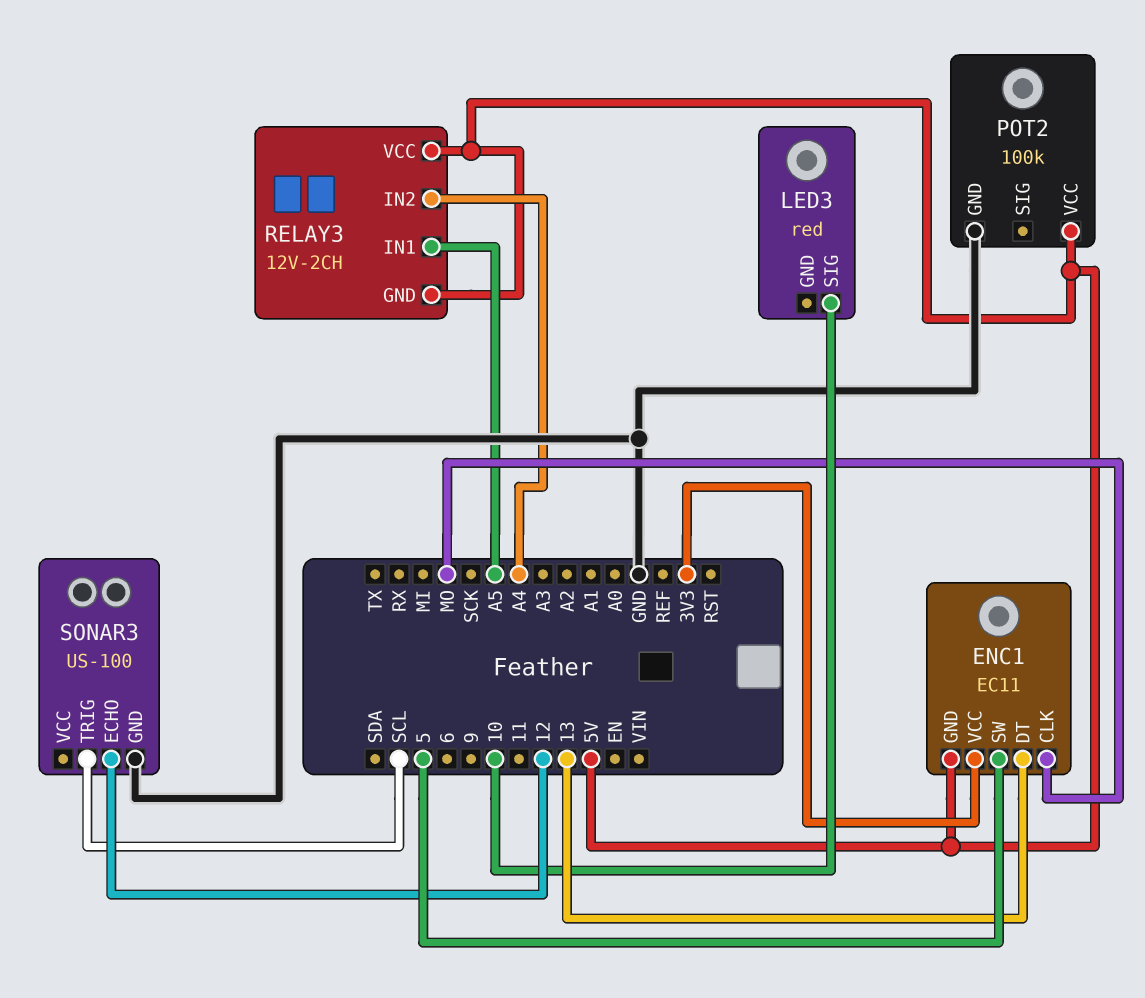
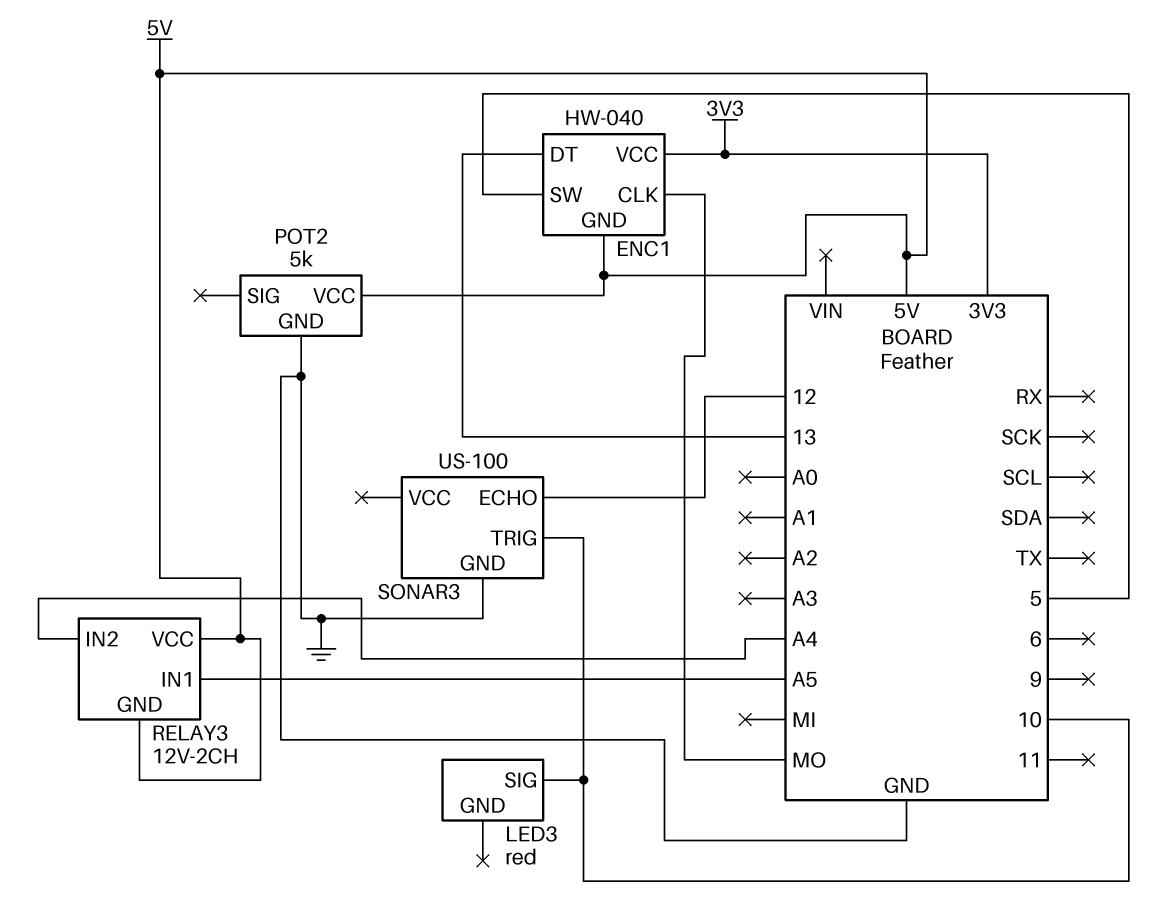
ENC1: EC11 -> HW-040
POT2: 100k -> 5k
SONAR3 pin TRIG: SCL -> 10

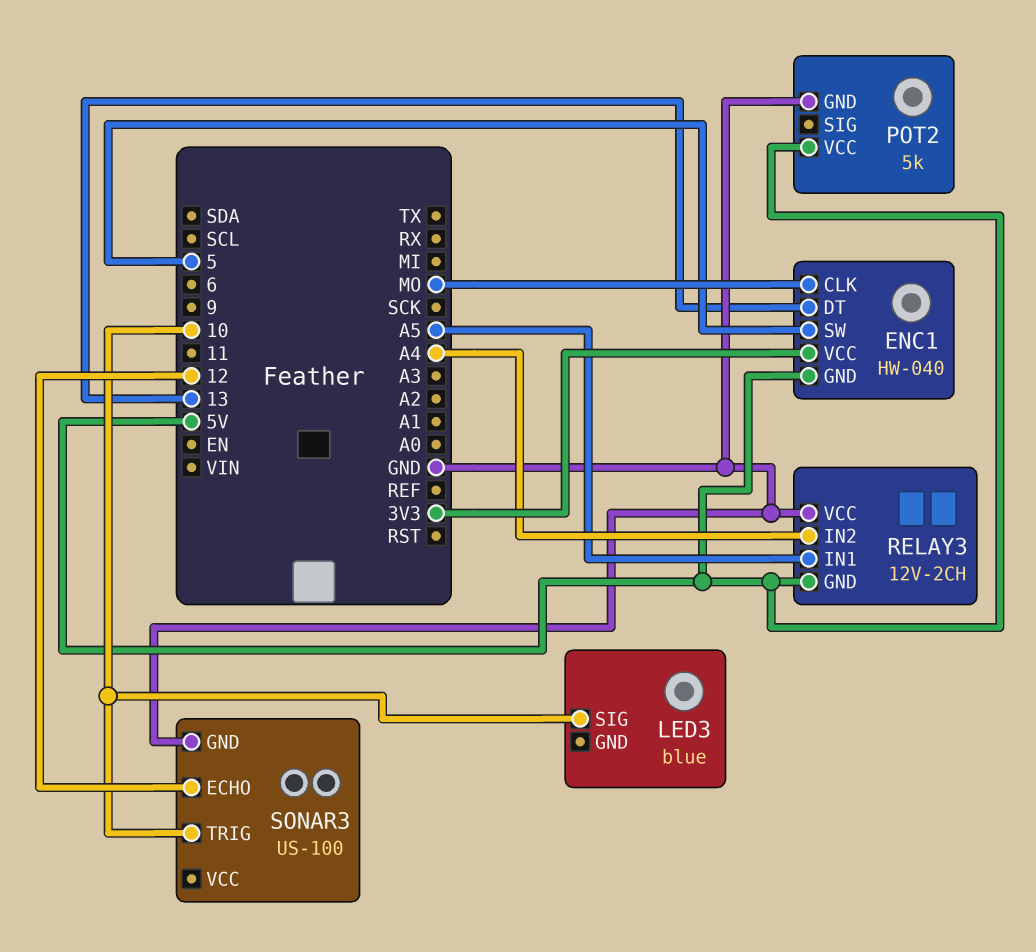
LED3: red -> blue
RELAY3 pin VCC: 5V -> GND

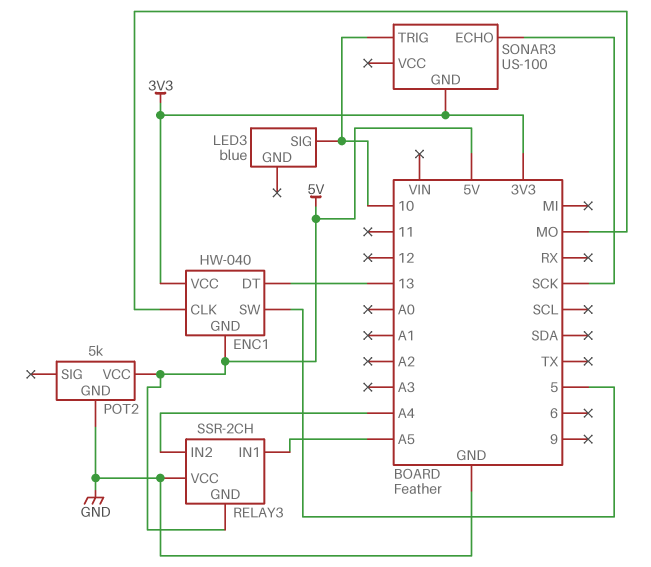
RELAY3: 12V-2CH -> SSR-2CH
SONAR3 pin ECHO: 12 -> SCK
SONAR3 pin GND: GND -> 3V3

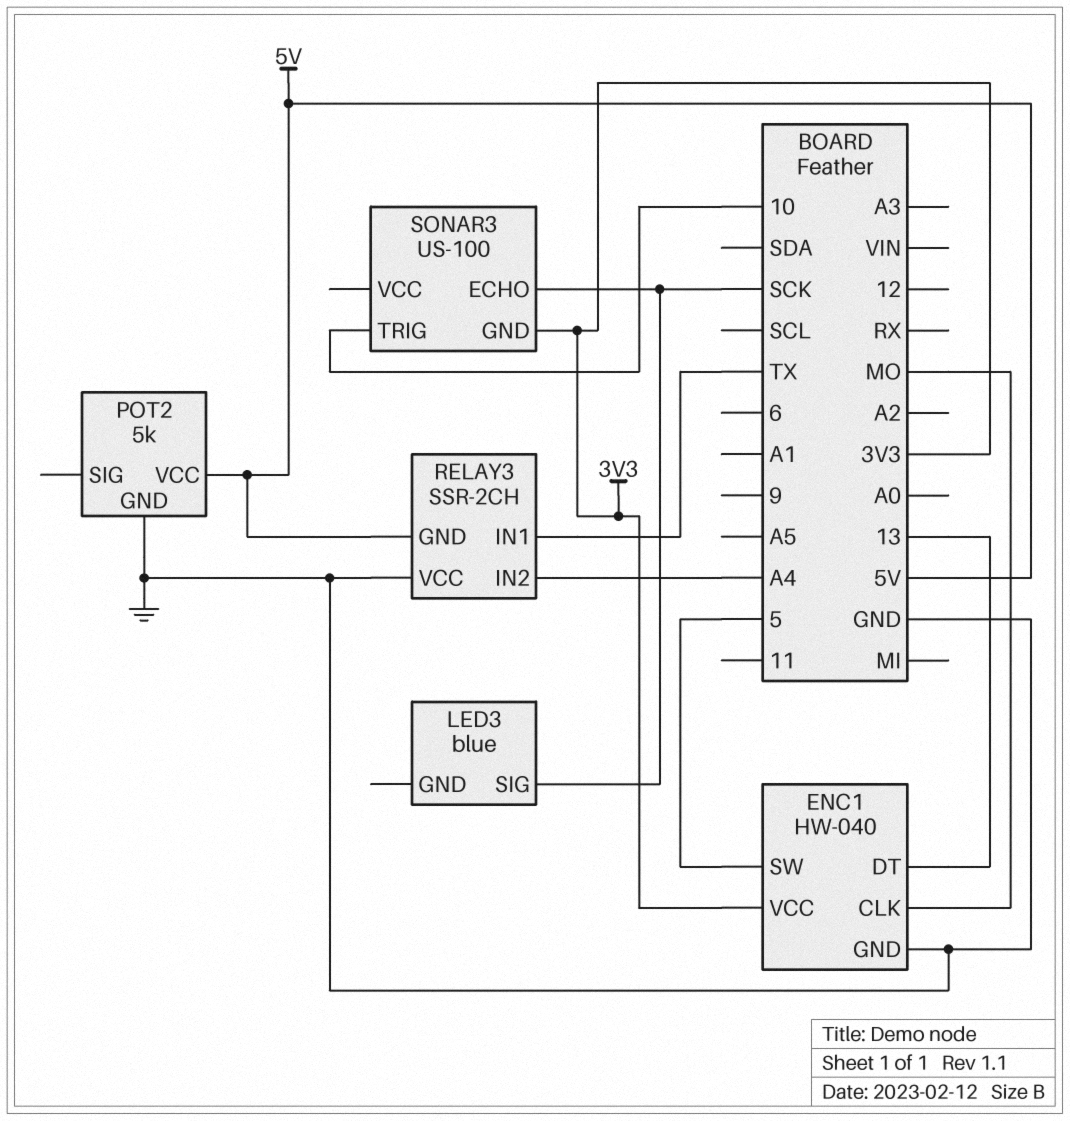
ENC1 pin GND: 5V -> GND
LED3 pin SIG: 10 -> SCK
RELAY3 pin IN1: A5 -> TX

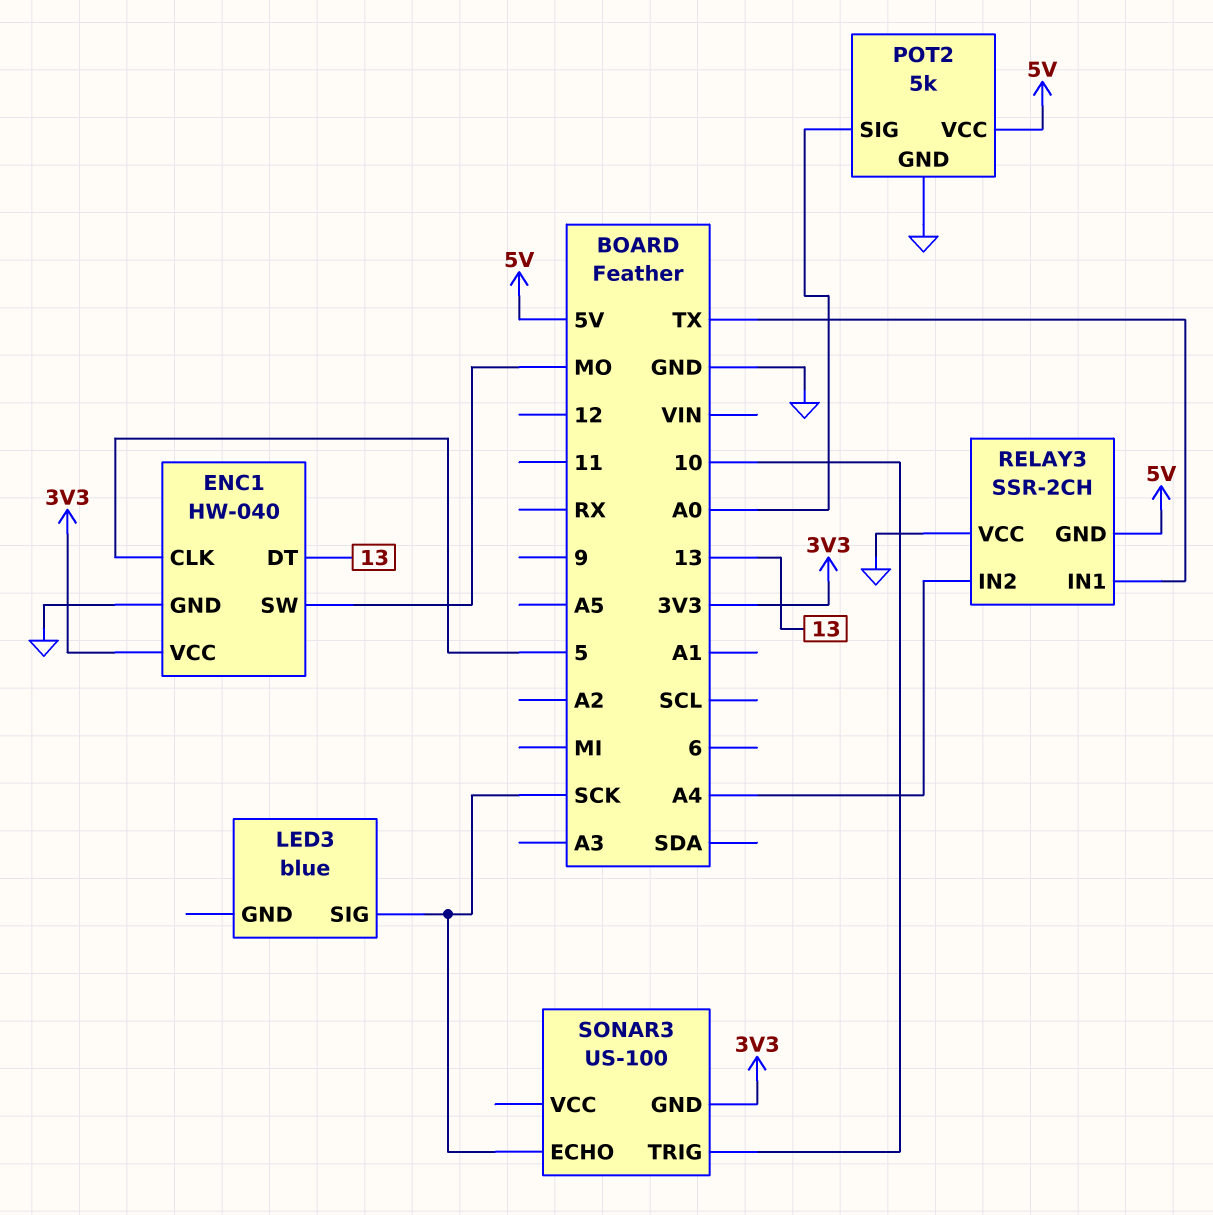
ENC1 pin CLK: MO -> 5
ENC1 pin SW: 5 -> MO
POT2 pin SIG: none -> A0

